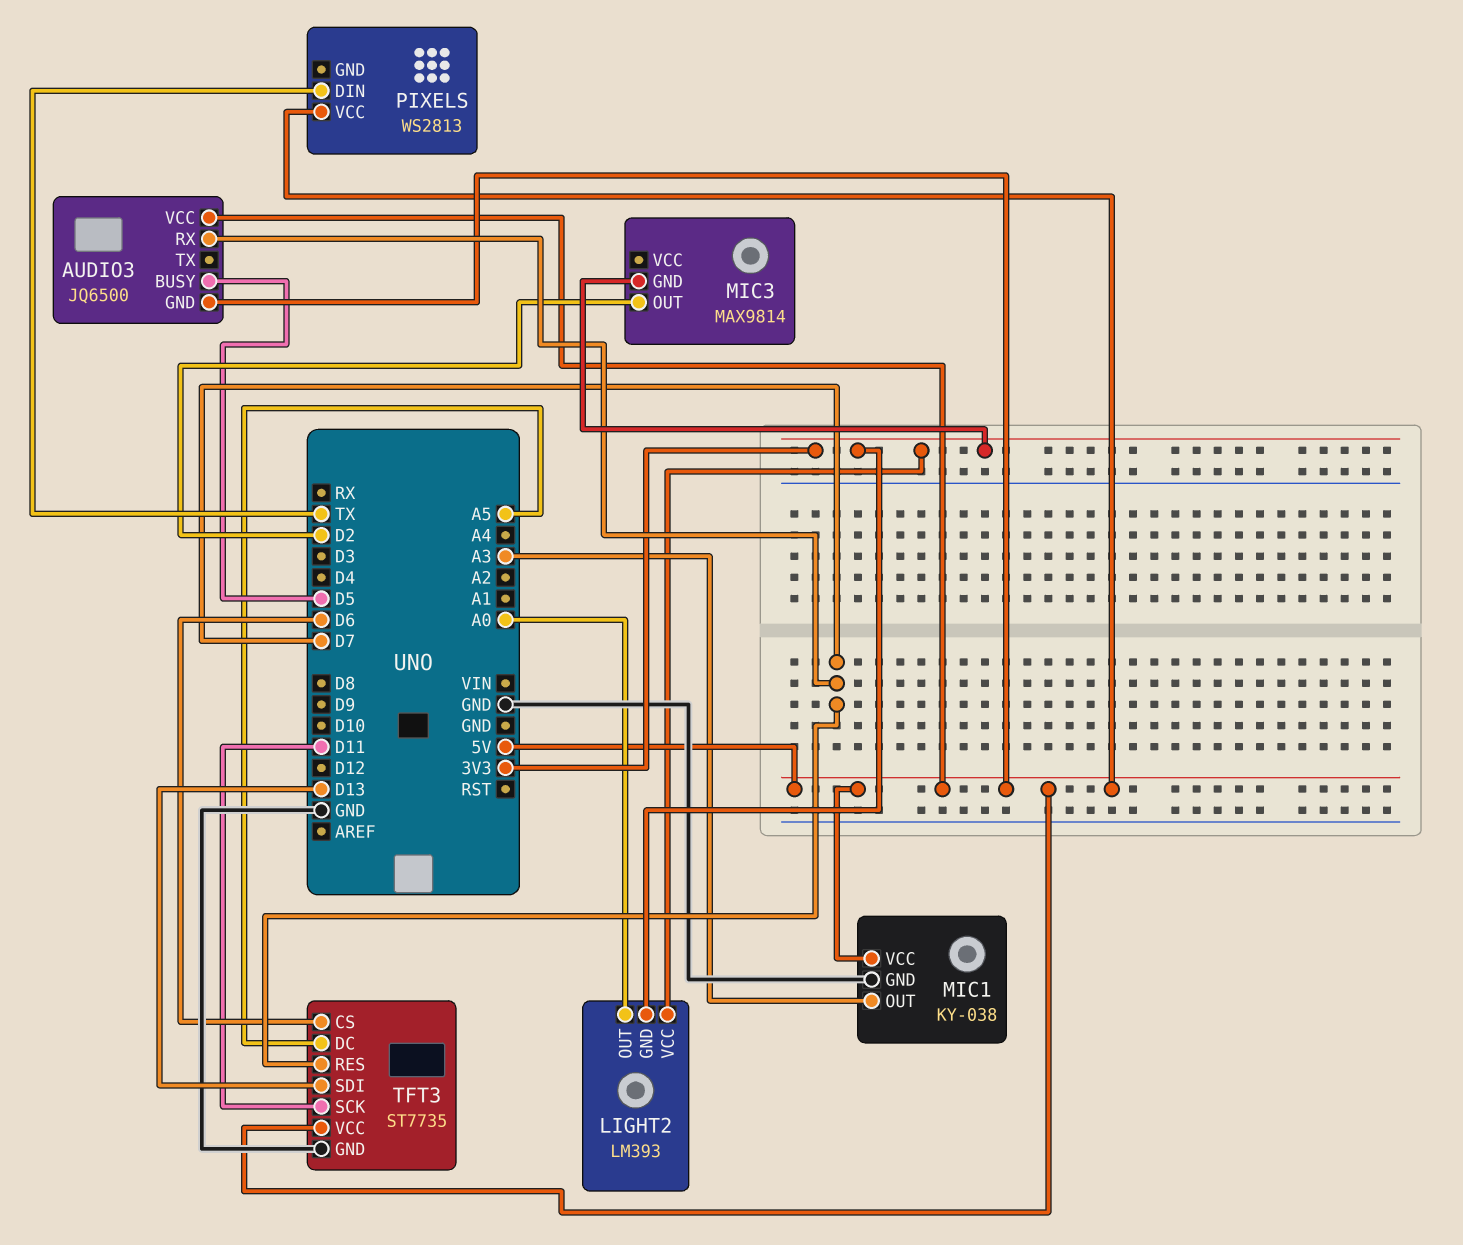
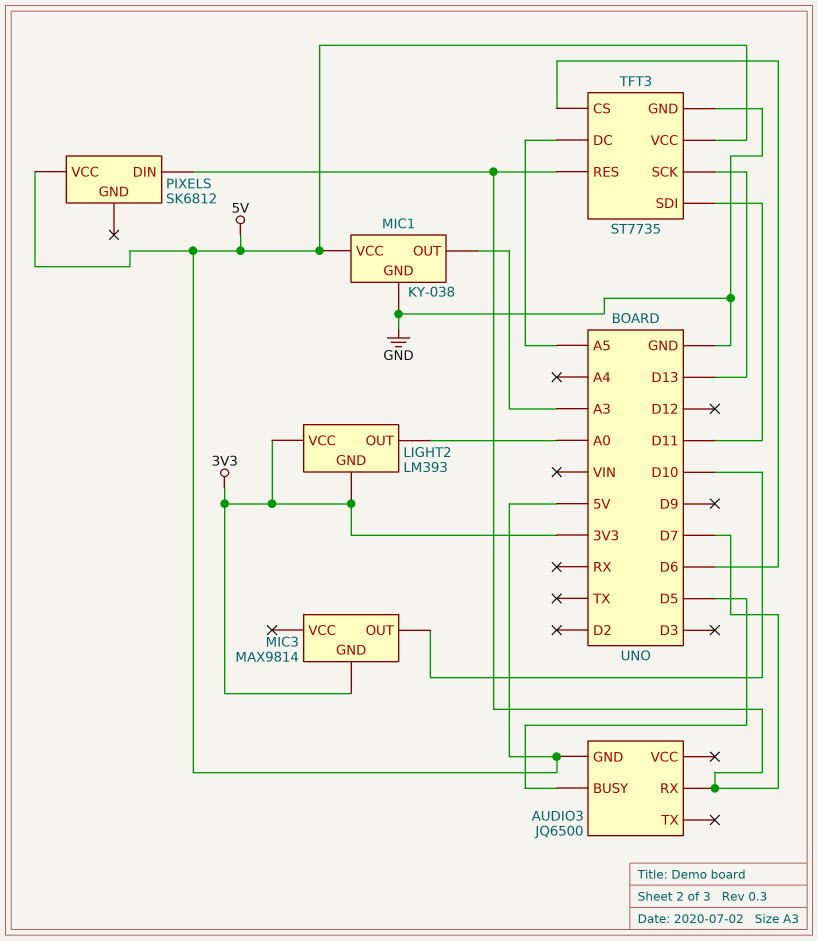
AUDIO3 pin VCC: 5V -> none
MIC3 pin OUT: D2 -> D10
PIXELS: WS2813 -> SK6812
PIXELS pin DIN: TX -> D7
TFT3 pin SCK: D11 -> D13
TFT3 pin SDI: D13 -> D11

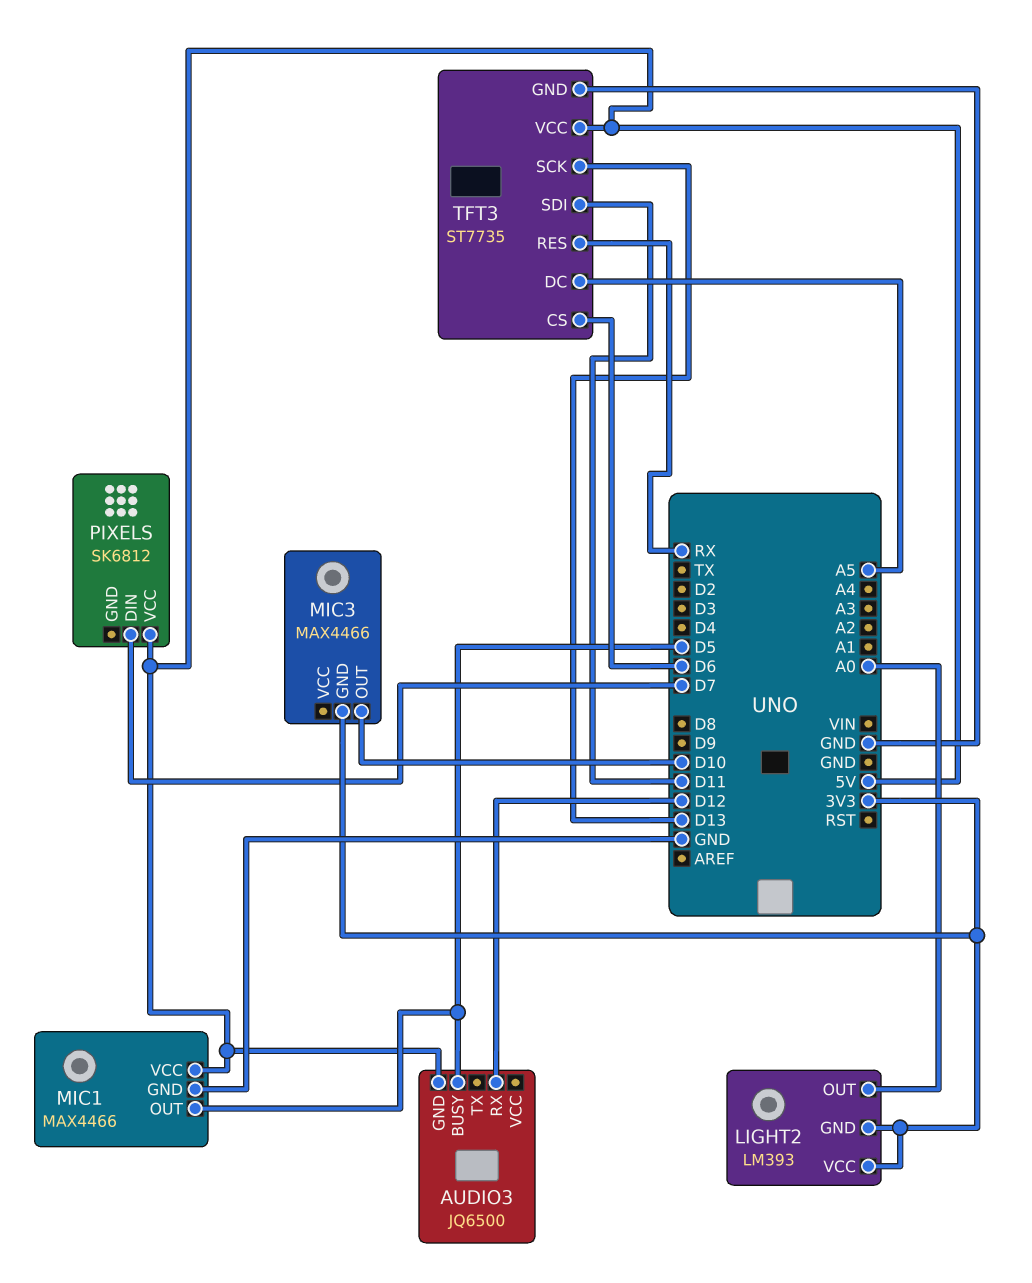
AUDIO3 pin RX: D7 -> D12
MIC1: KY-038 -> MAX4466
MIC1 pin OUT: A3 -> D5
MIC3: MAX9814 -> MAX4466
TFT3 pin RES: D7 -> RX

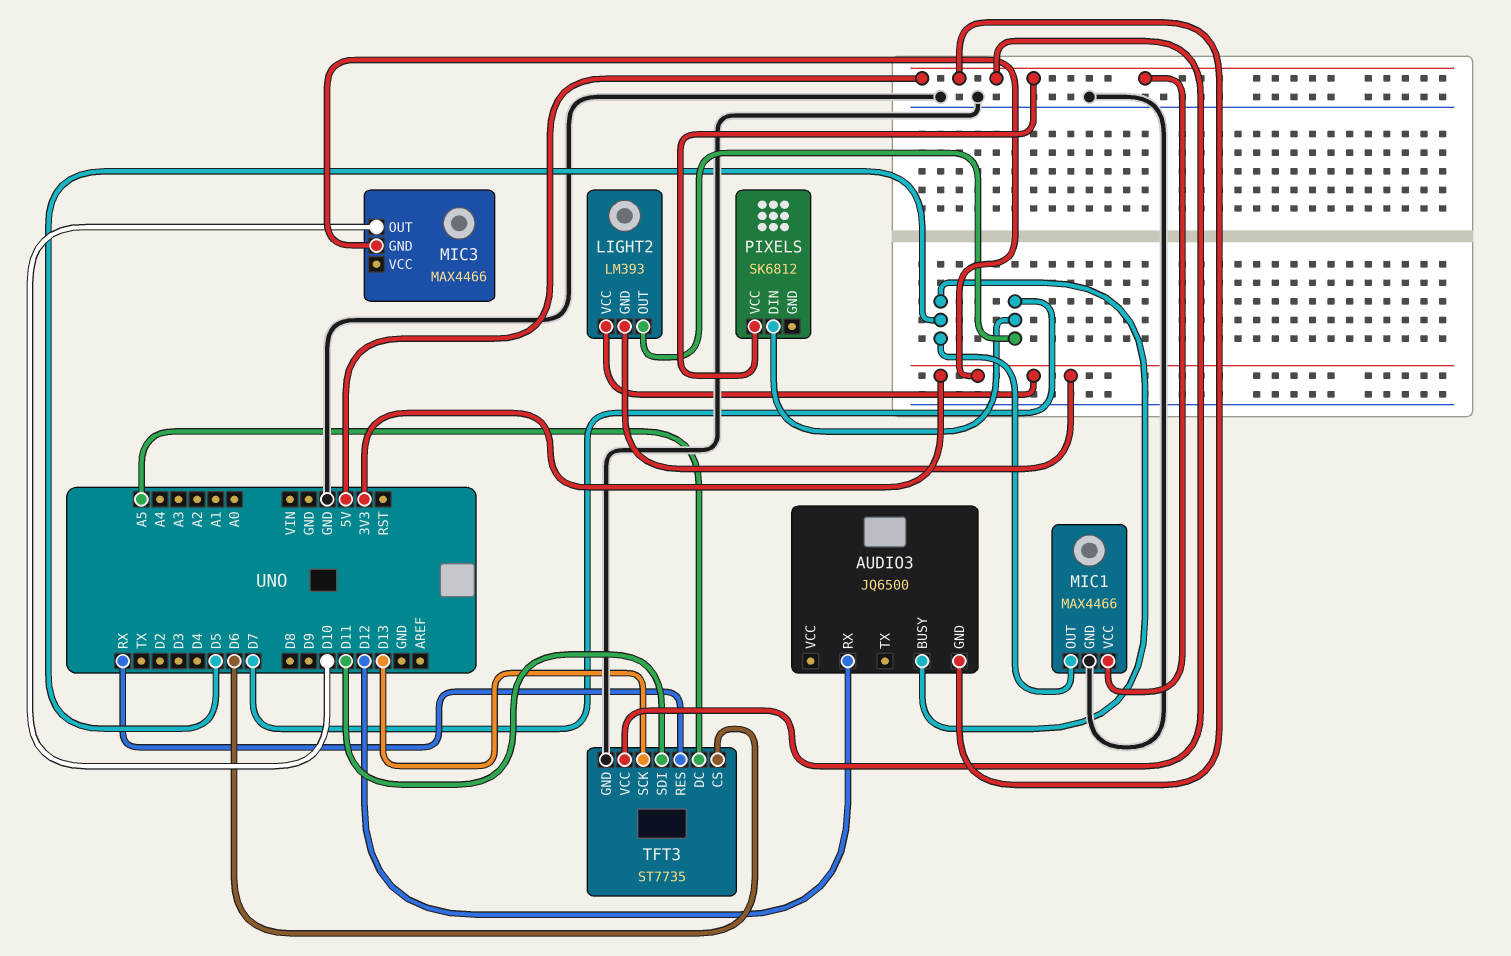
LIGHT2 pin OUT: A0 -> D7

